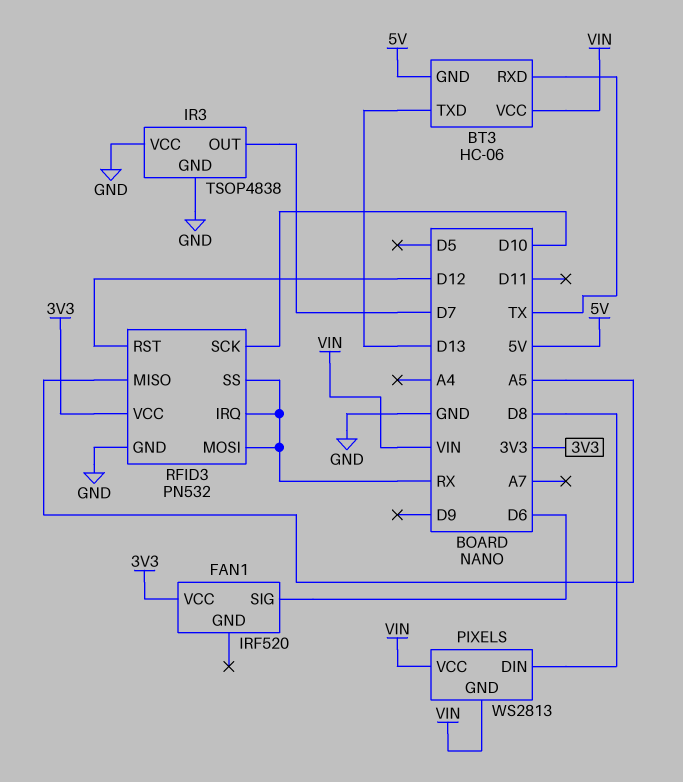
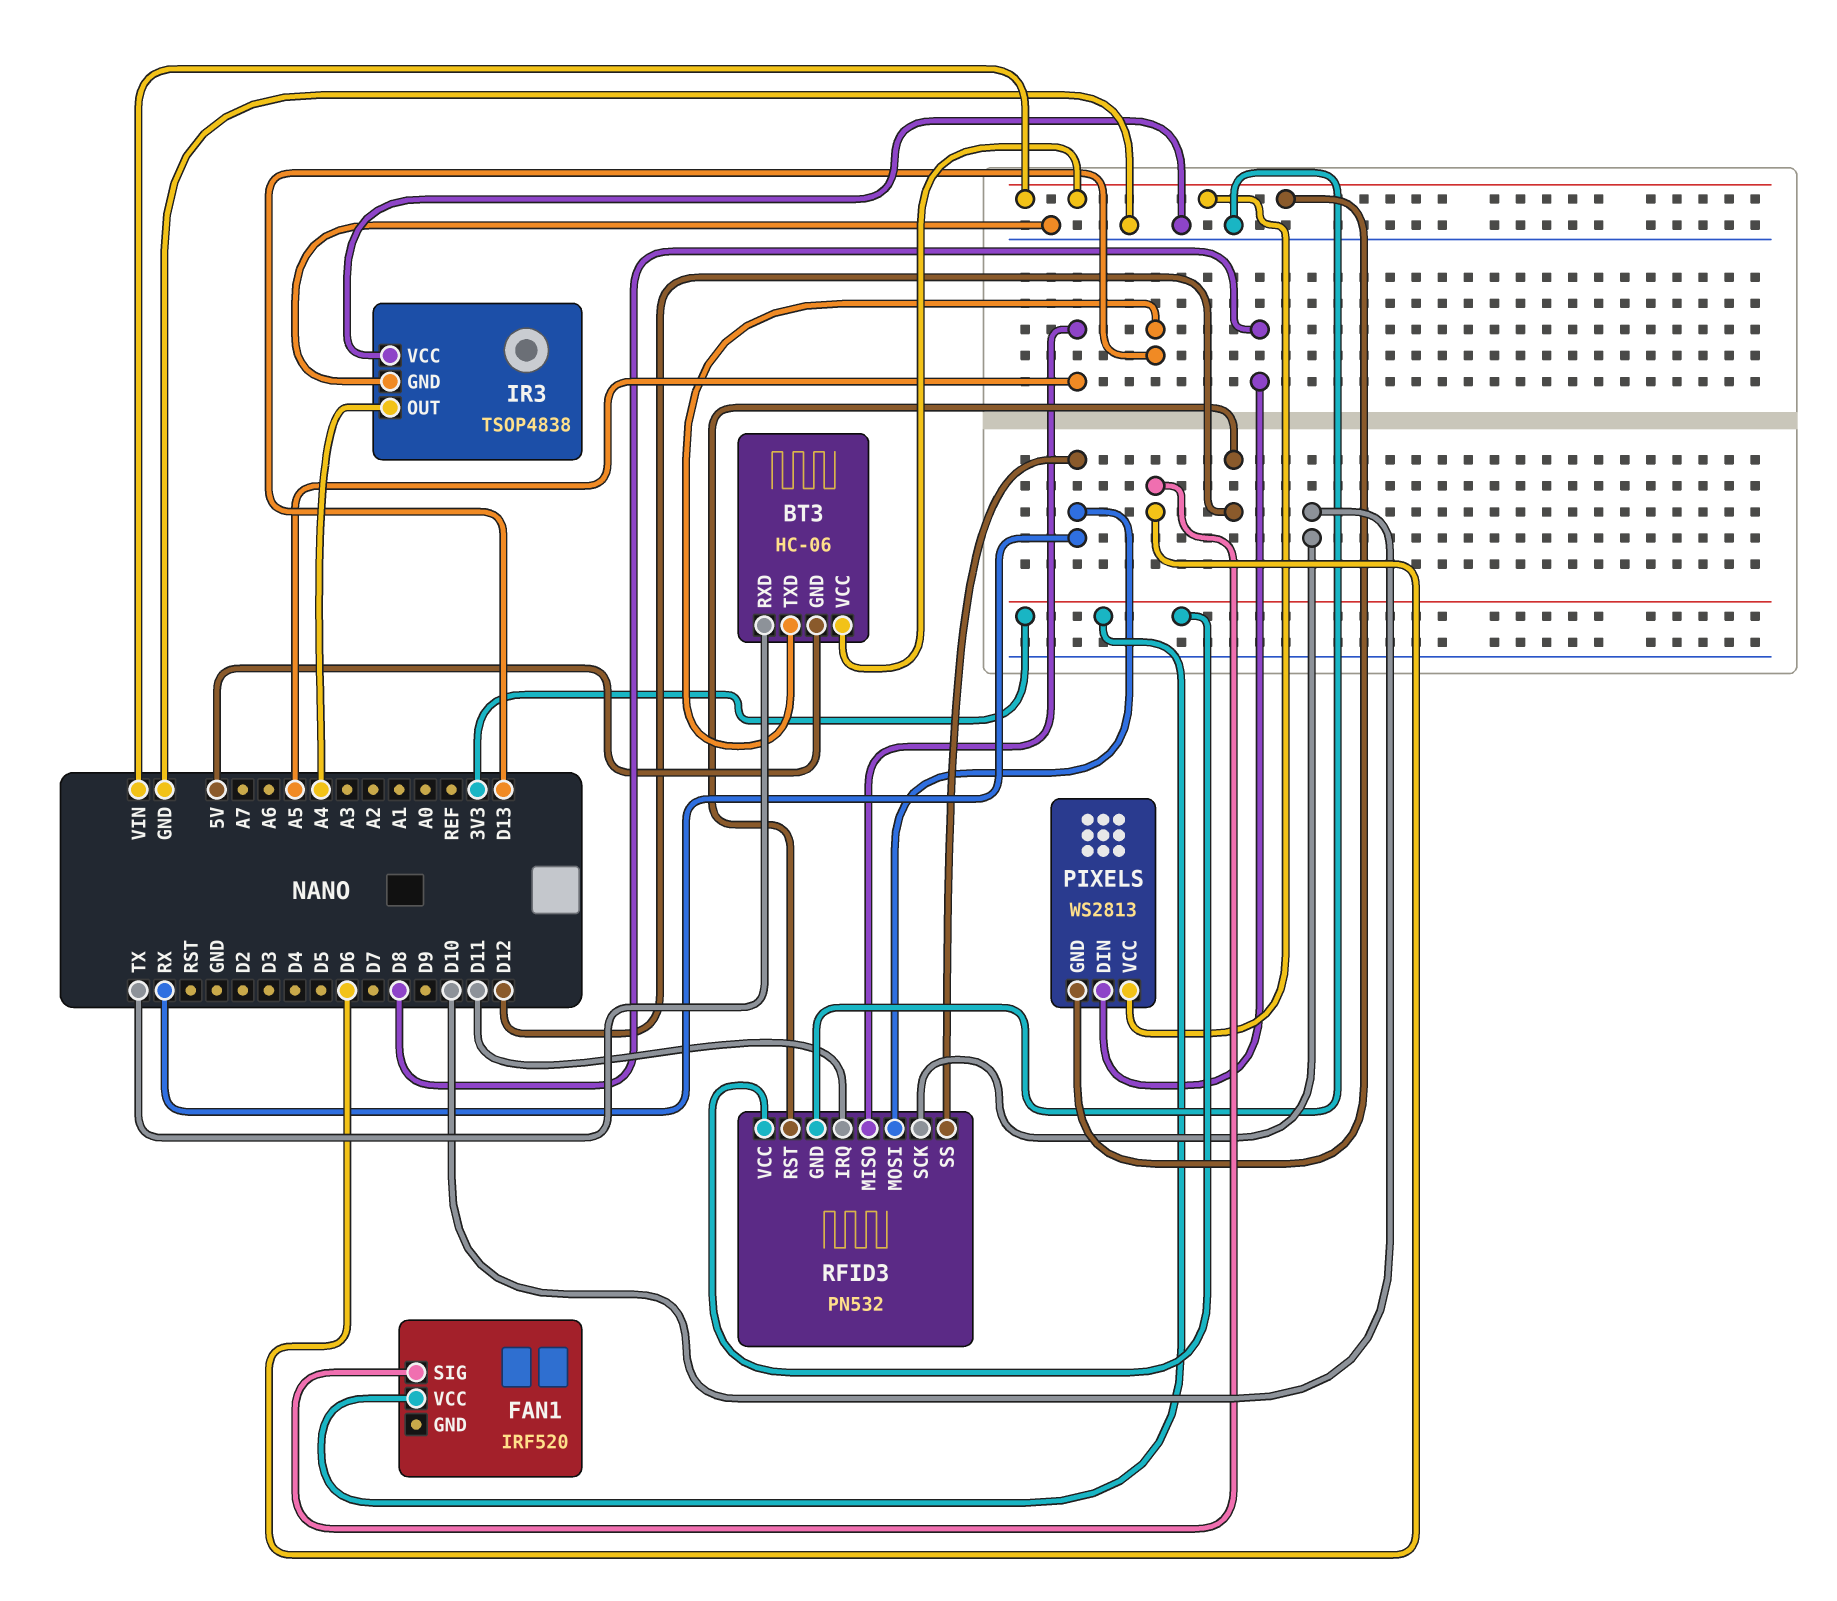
IR3 pin OUT: D7 -> A4
RFID3 pin IRQ: RX -> D11

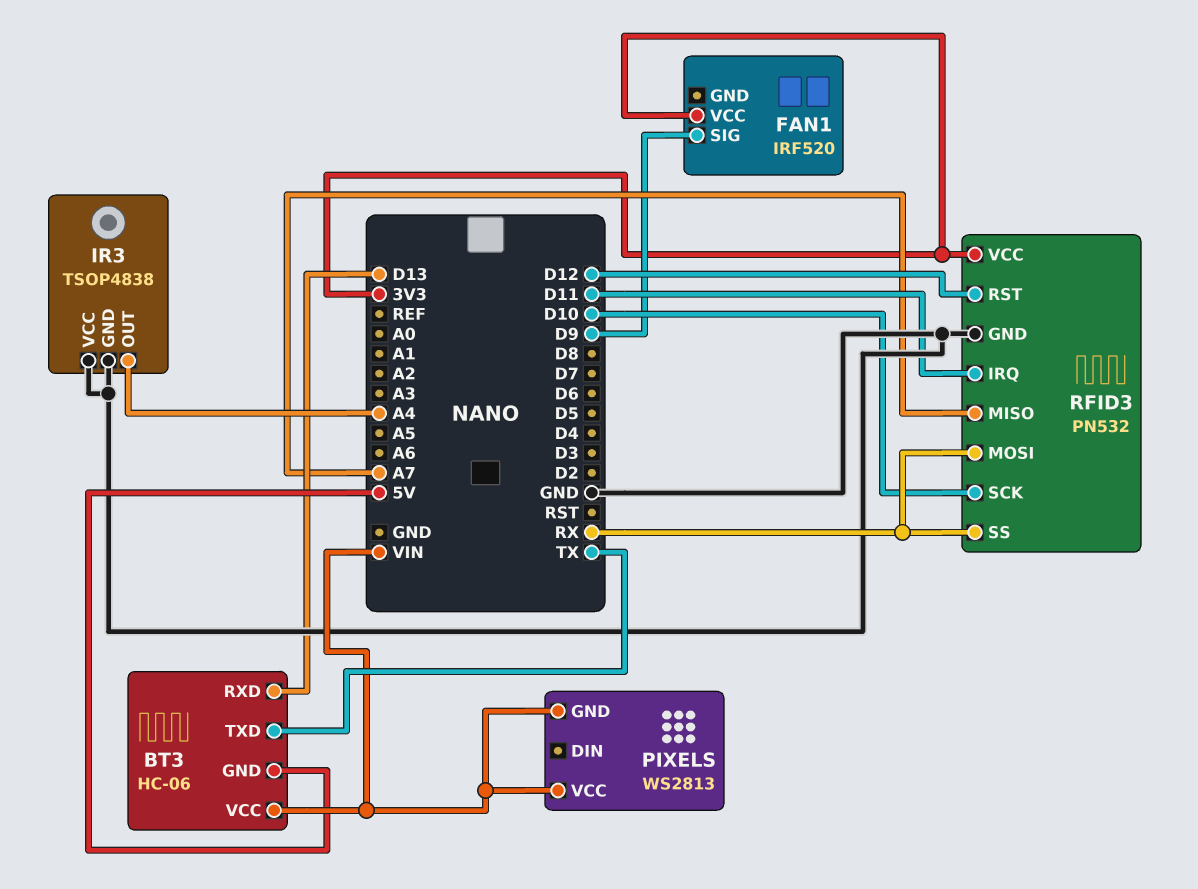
BT3 pin RXD: TX -> D13
BT3 pin TXD: D13 -> TX
FAN1 pin SIG: D6 -> D9
PIXELS pin DIN: D8 -> none
RFID3 pin MISO: A5 -> A7

